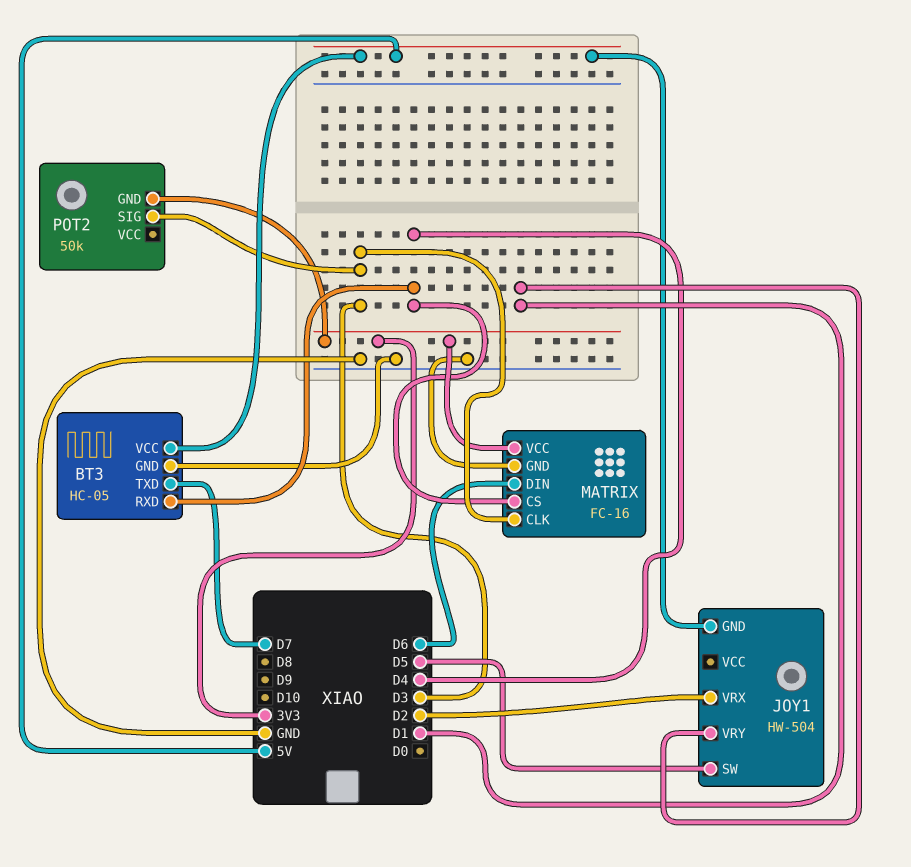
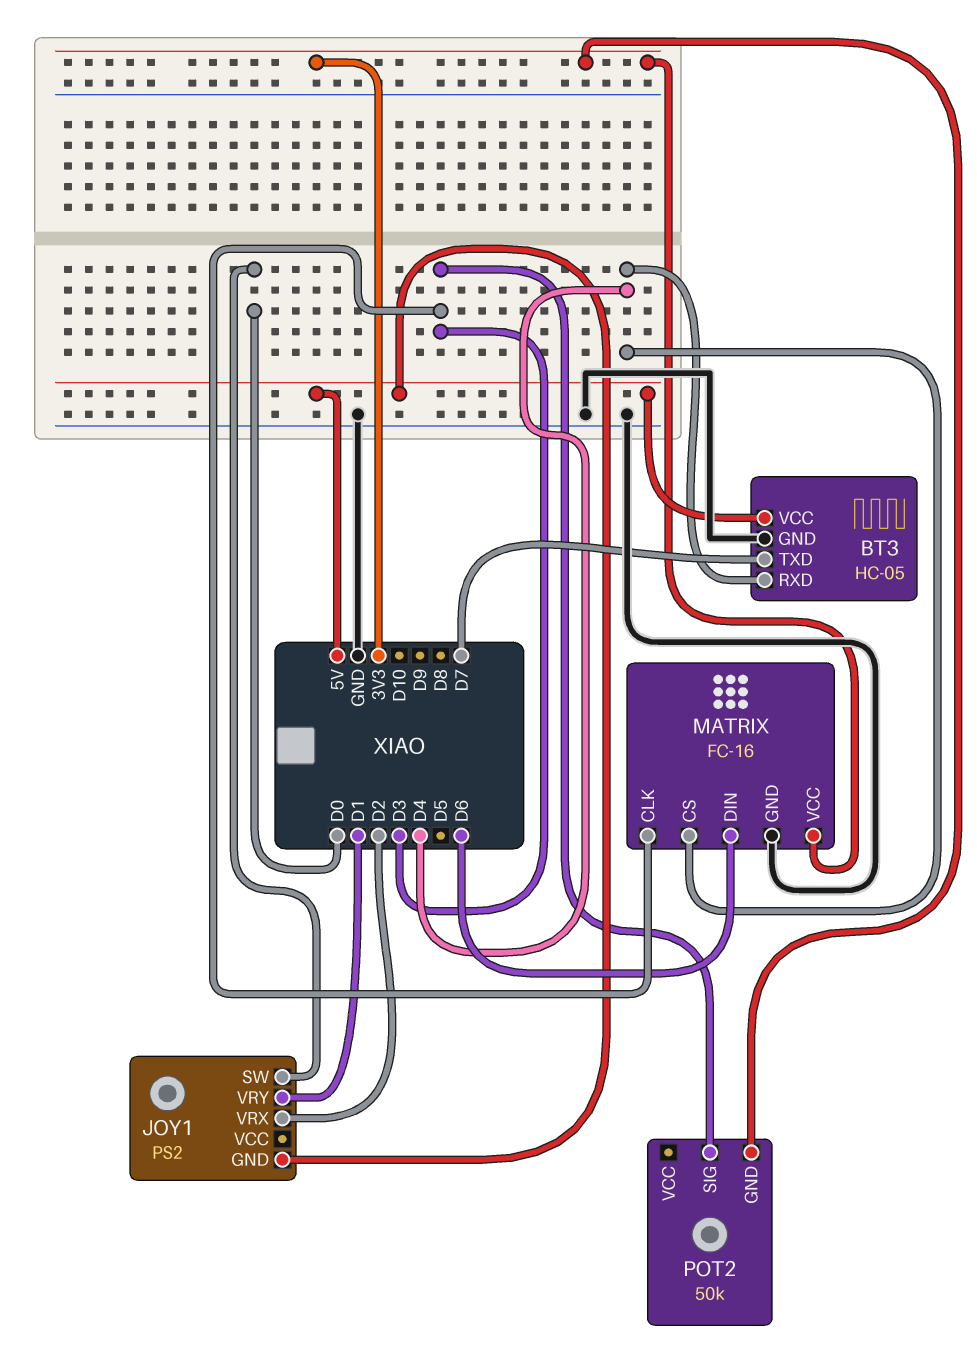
JOY1: HW-504 -> PS2
JOY1 pin SW: D5 -> D0

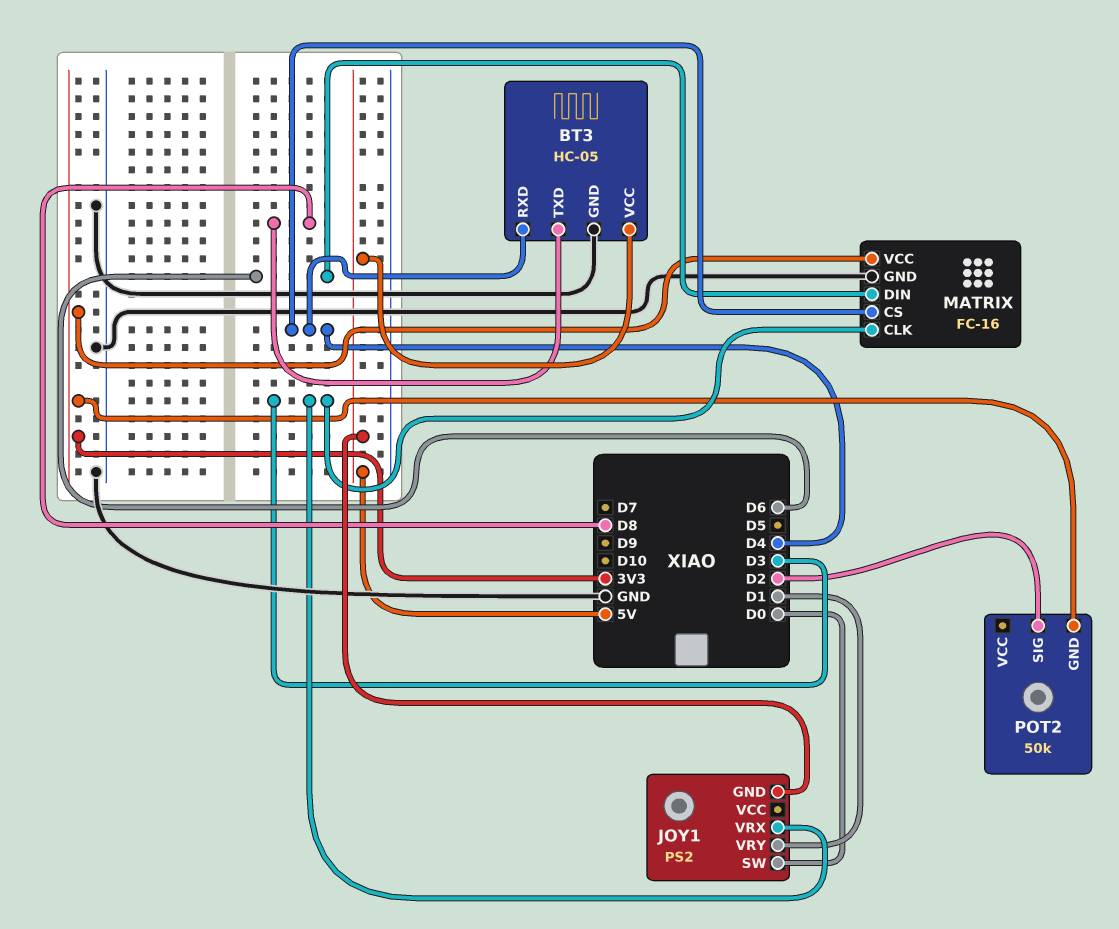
BT3 pin TXD: D7 -> D8
JOY1 pin VRX: D2 -> D3
POT2 pin SIG: D3 -> D2

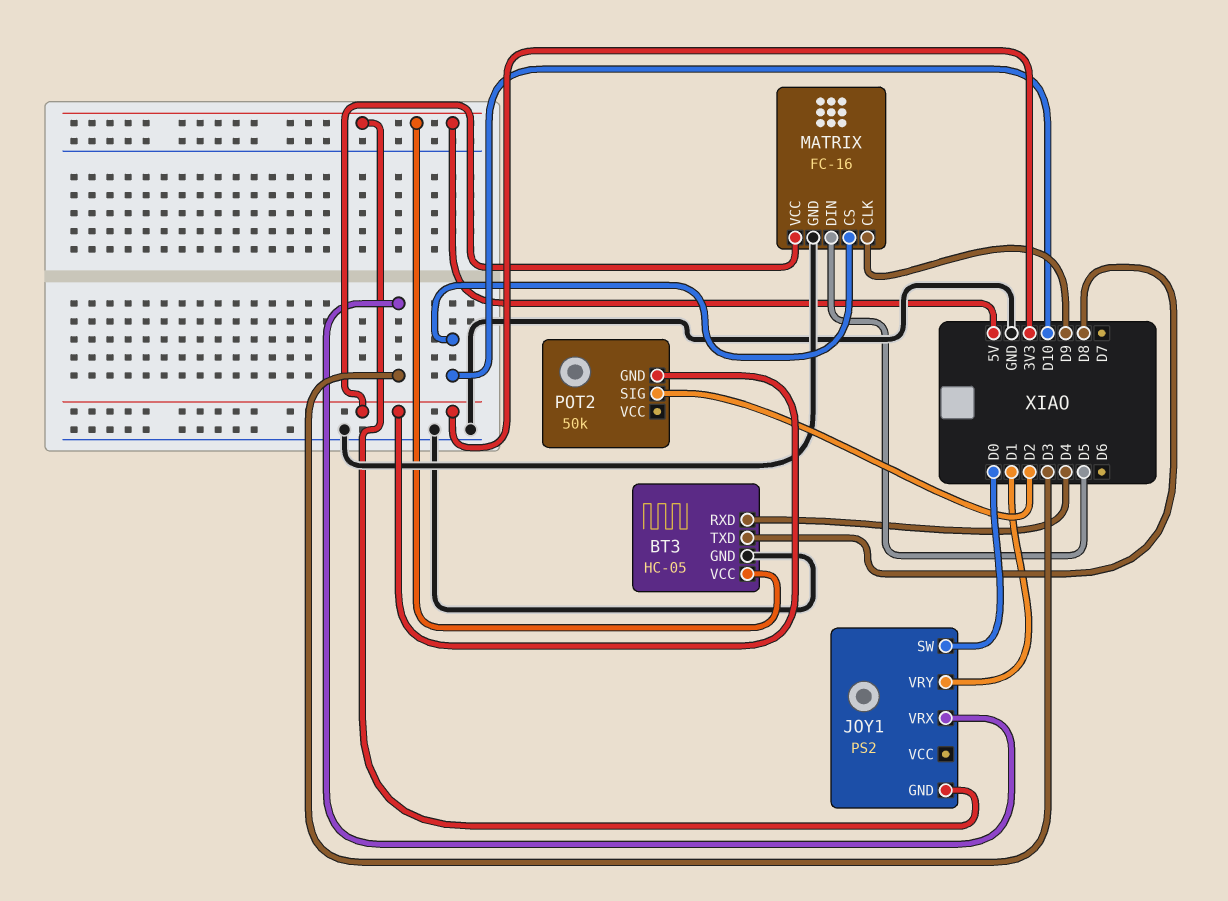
MATRIX pin CLK: D3 -> D9
MATRIX pin CS: D4 -> D10
MATRIX pin DIN: D6 -> D5

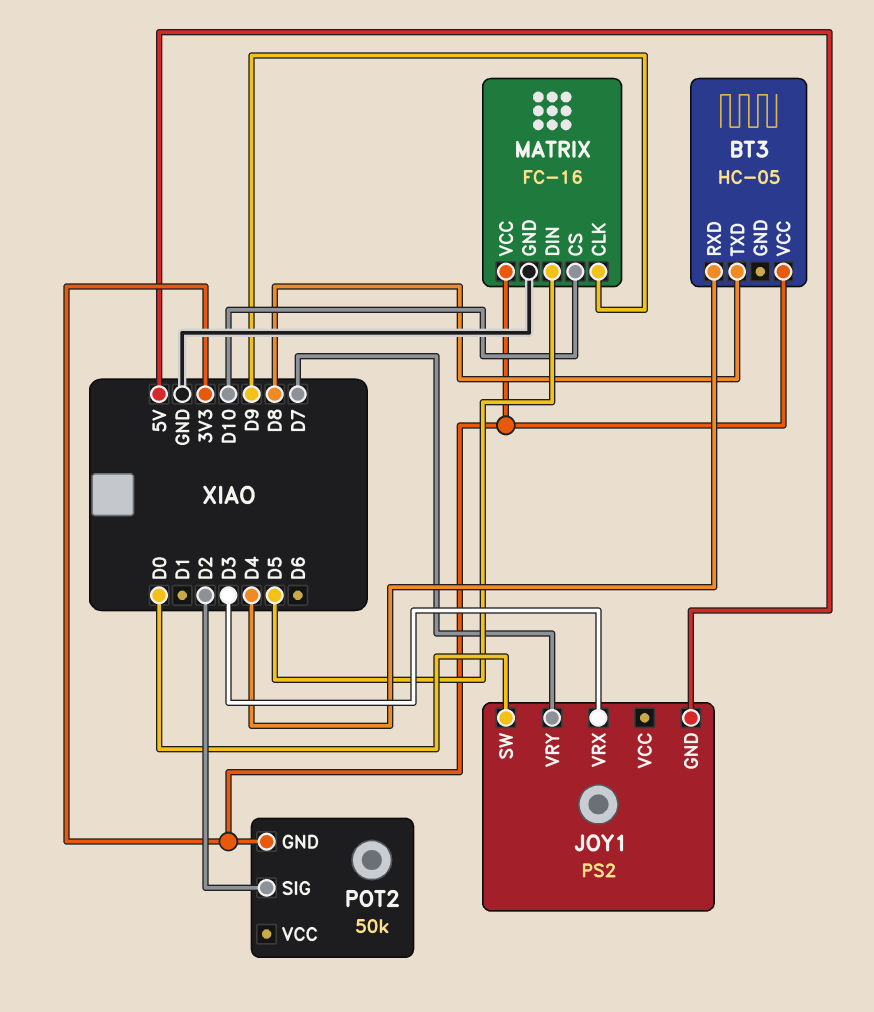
BT3 pin GND: GND -> none
BT3 pin VCC: 5V -> 3V3
JOY1 pin VRY: D1 -> D7

